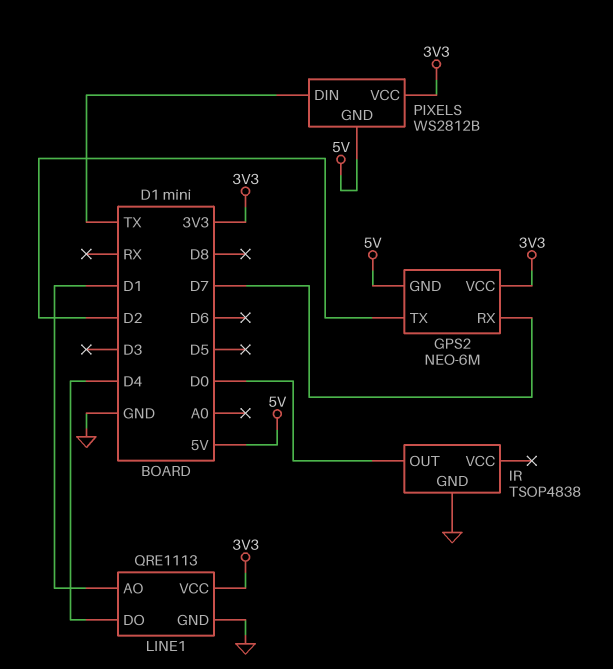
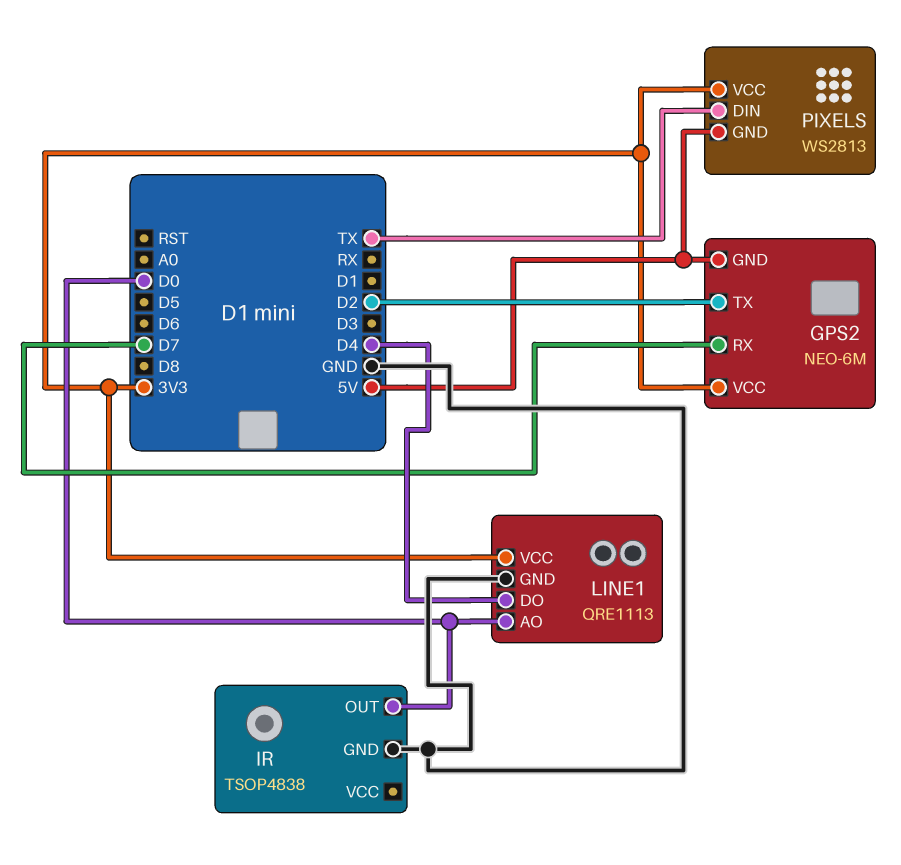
LINE1 pin AO: D1 -> D0
PIXELS: WS2812B -> WS2813

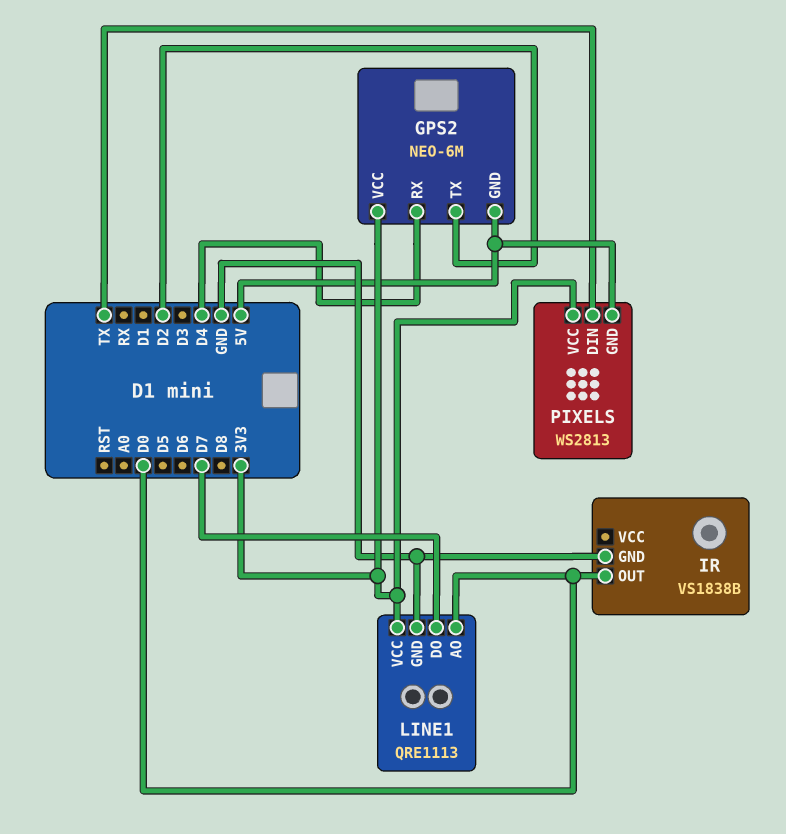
GPS2 pin RX: D7 -> D4
IR: TSOP4838 -> VS1838B
LINE1 pin DO: D4 -> D7

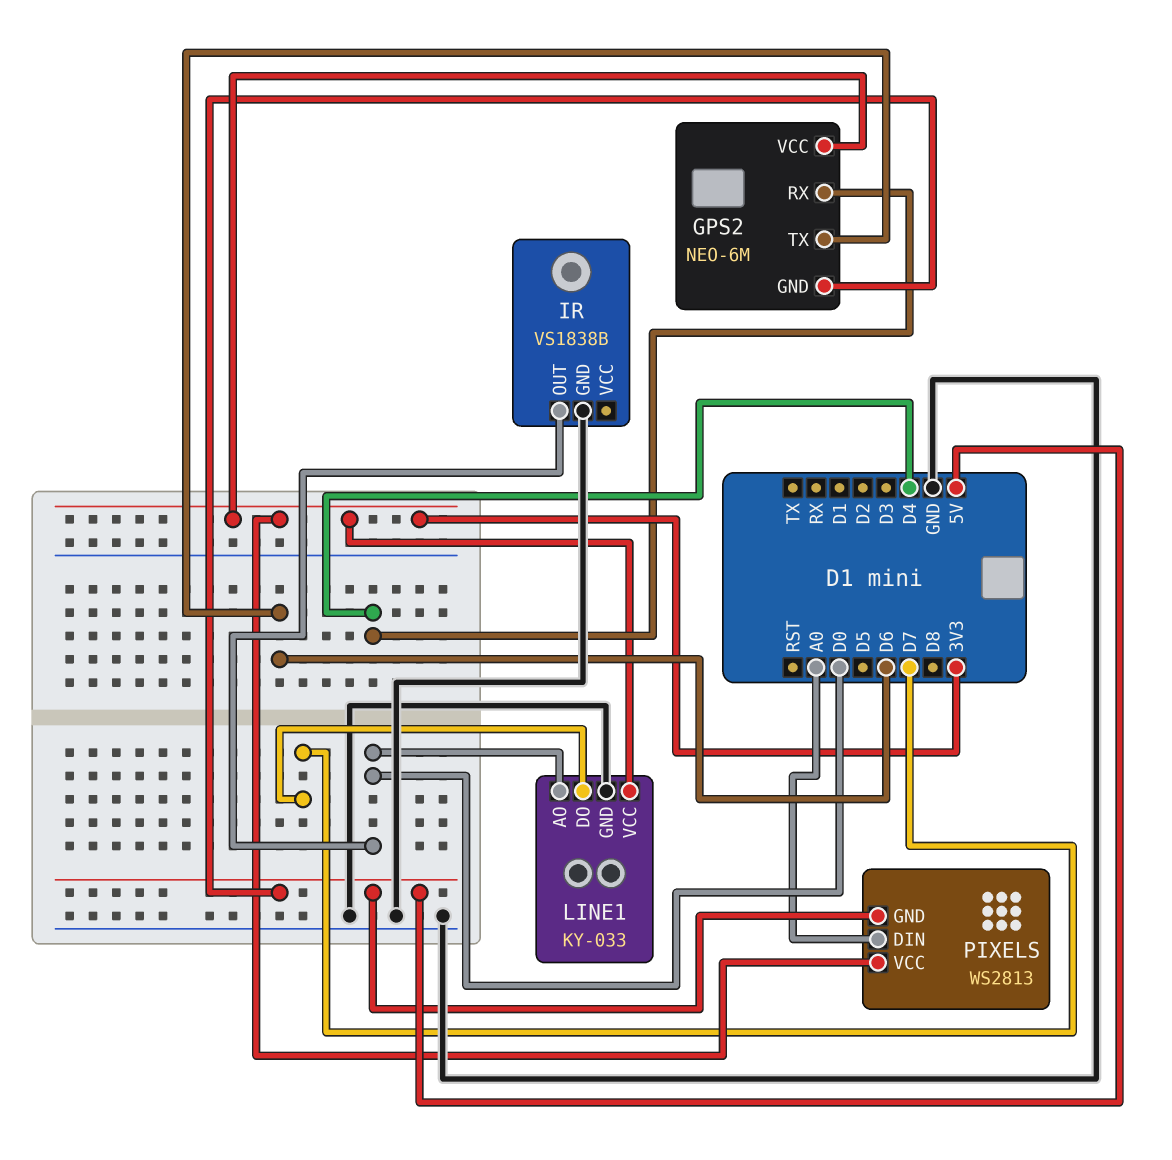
GPS2 pin TX: D2 -> D6
LINE1: QRE1113 -> KY-033
PIXELS pin DIN: TX -> A0

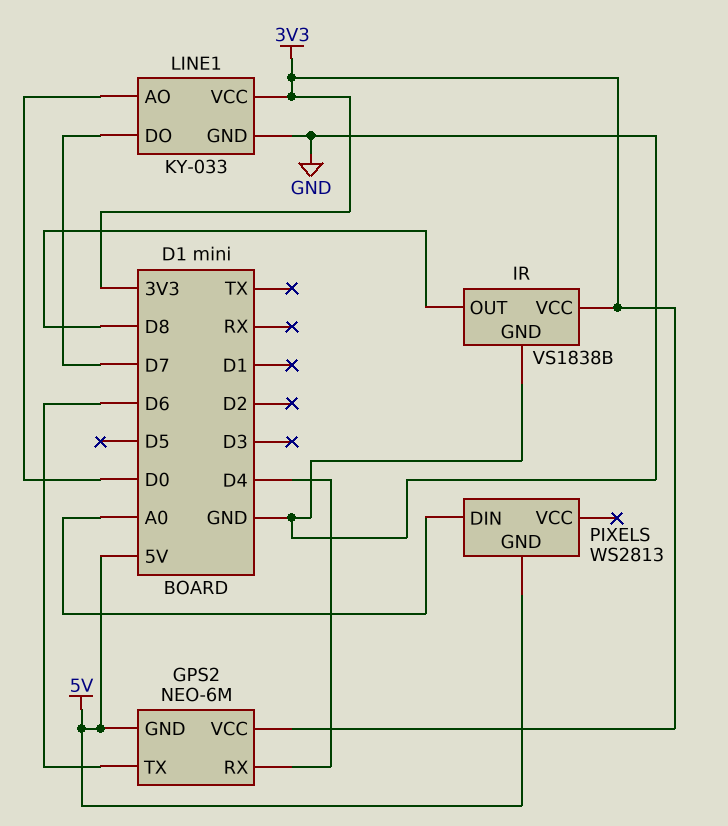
IR pin OUT: D0 -> D8
IR pin VCC: none -> 3V3
PIXELS pin VCC: 3V3 -> none

